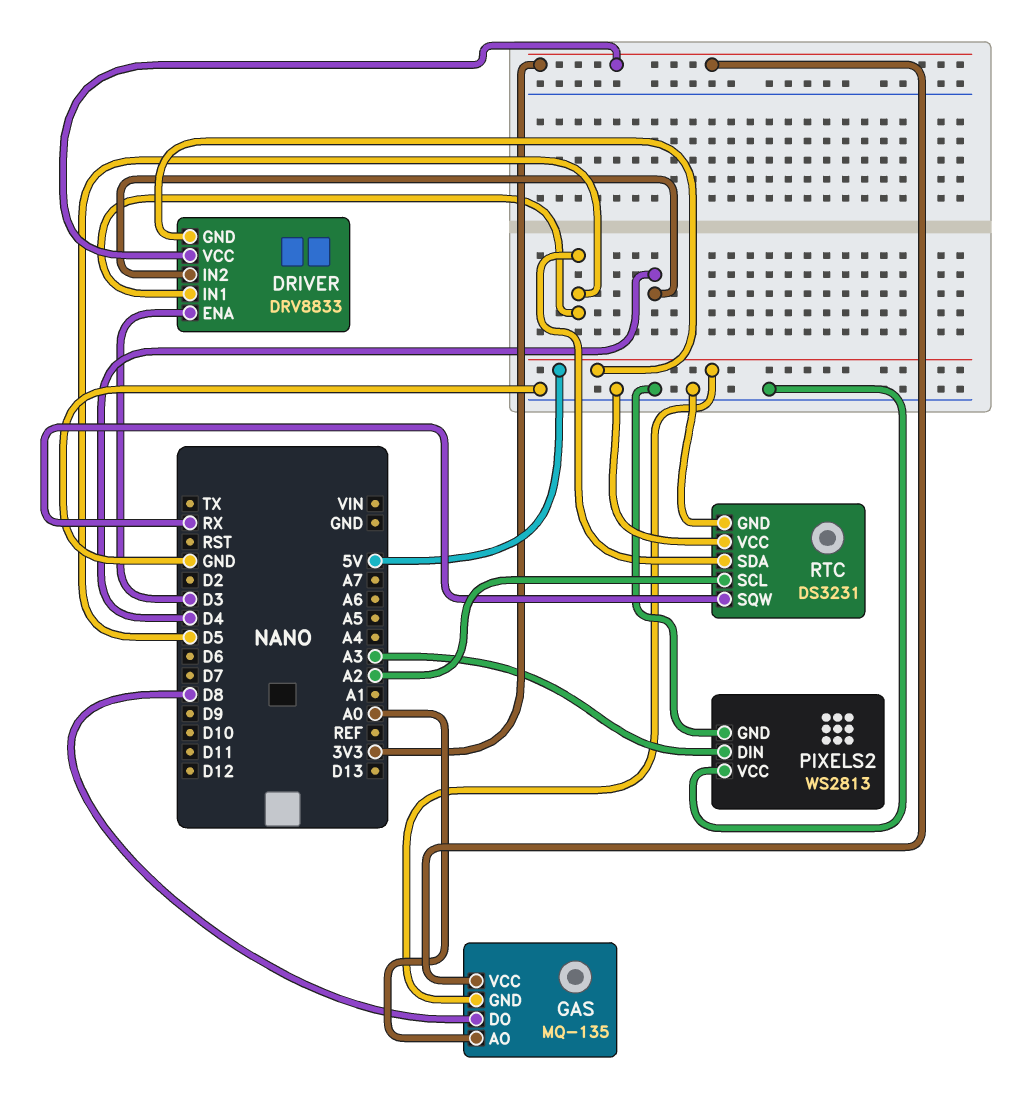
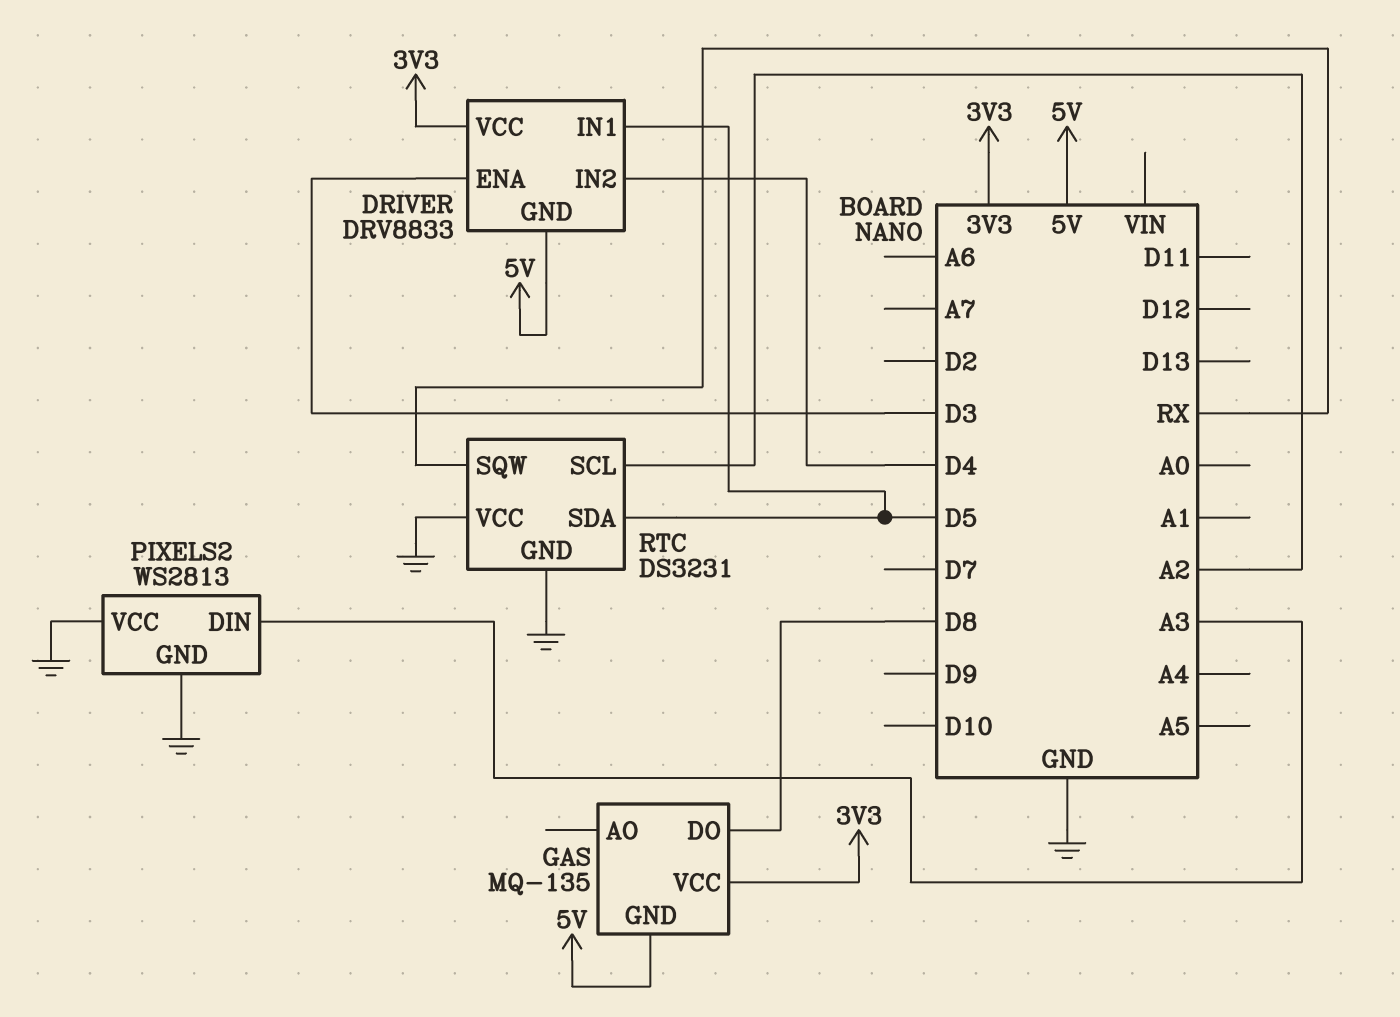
GAS pin AO: A0 -> none

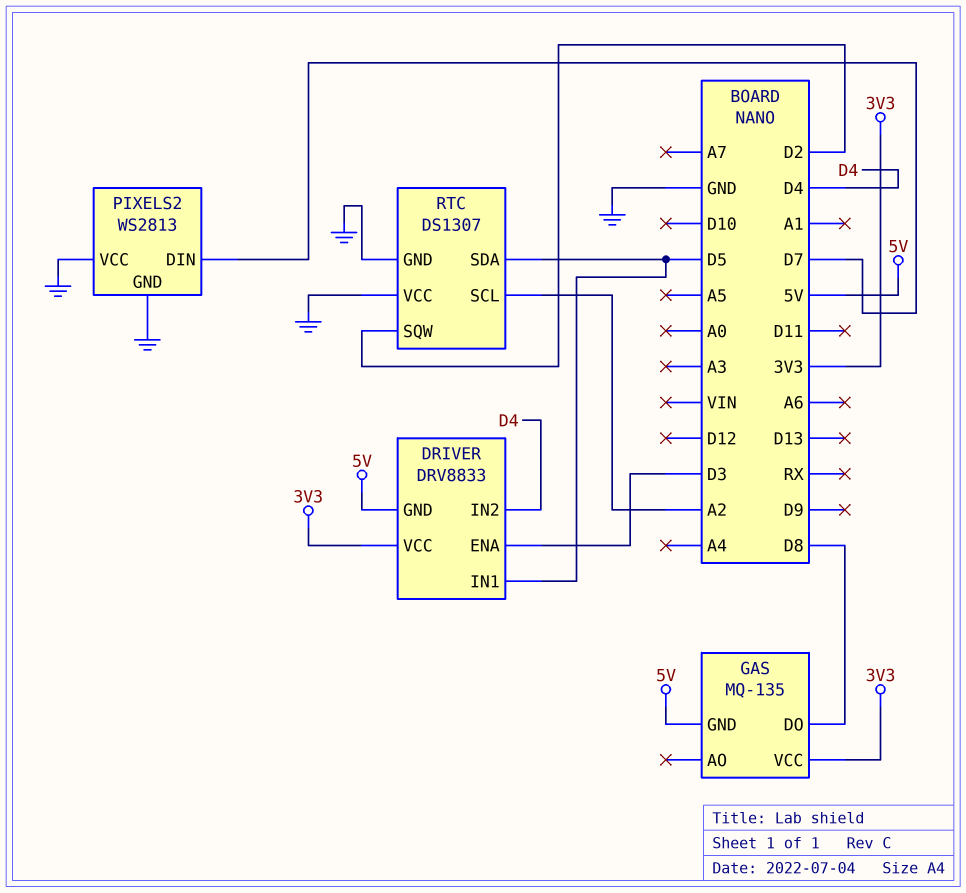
PIXELS2 pin DIN: A3 -> D7
RTC: DS3231 -> DS1307
RTC pin SQW: RX -> D2

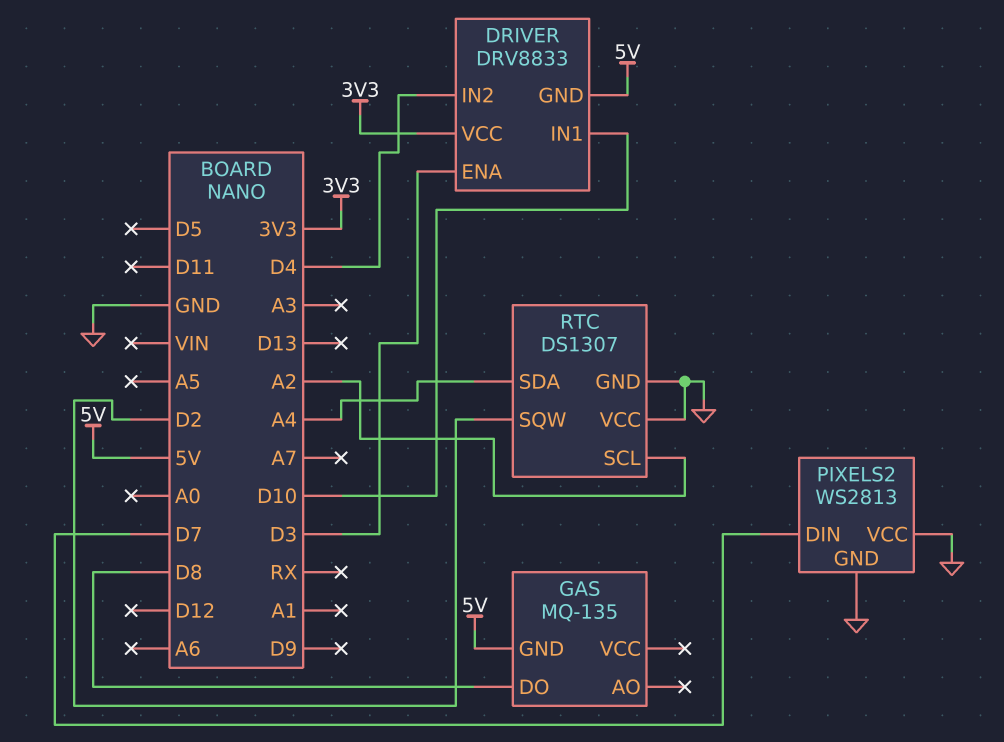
DRIVER pin IN1: D5 -> D10
GAS pin VCC: 3V3 -> none
RTC pin SDA: D5 -> A4

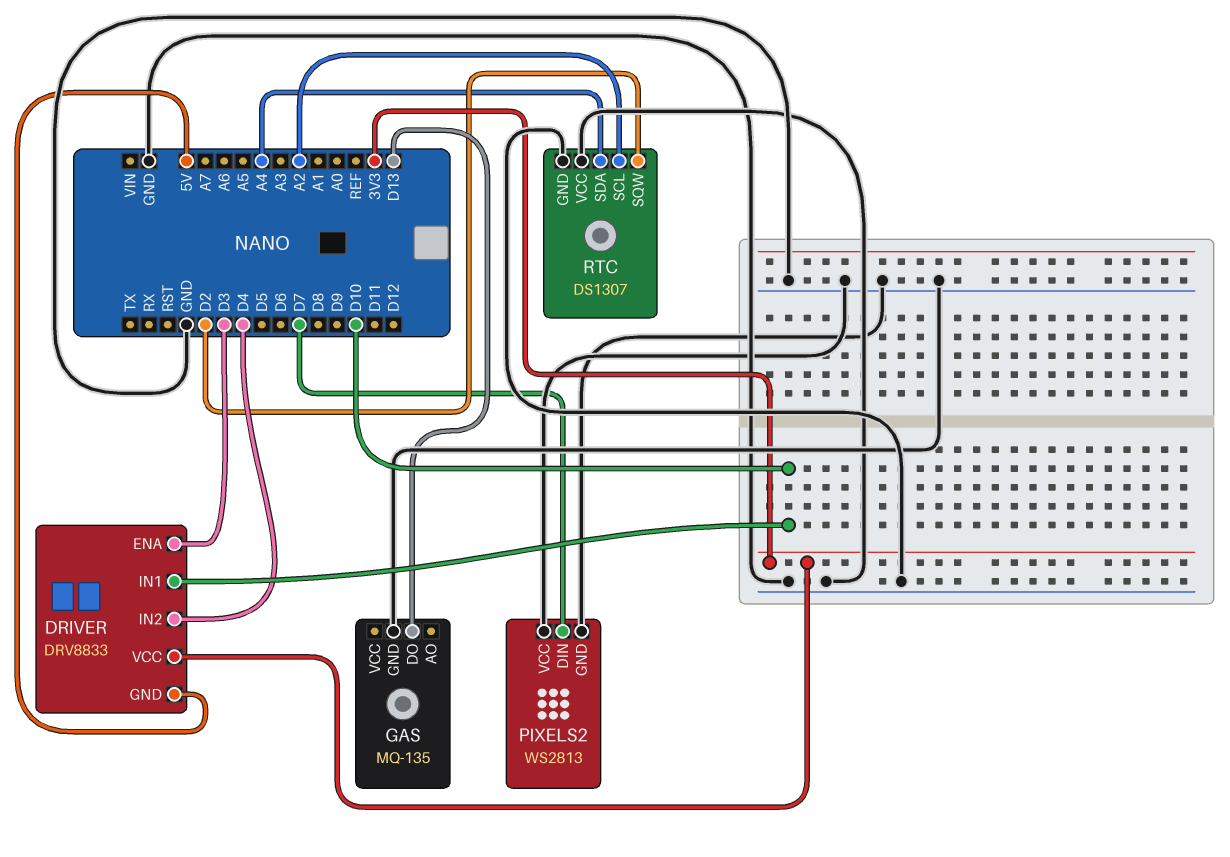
GAS pin DO: D8 -> D13
GAS pin GND: 5V -> GND

